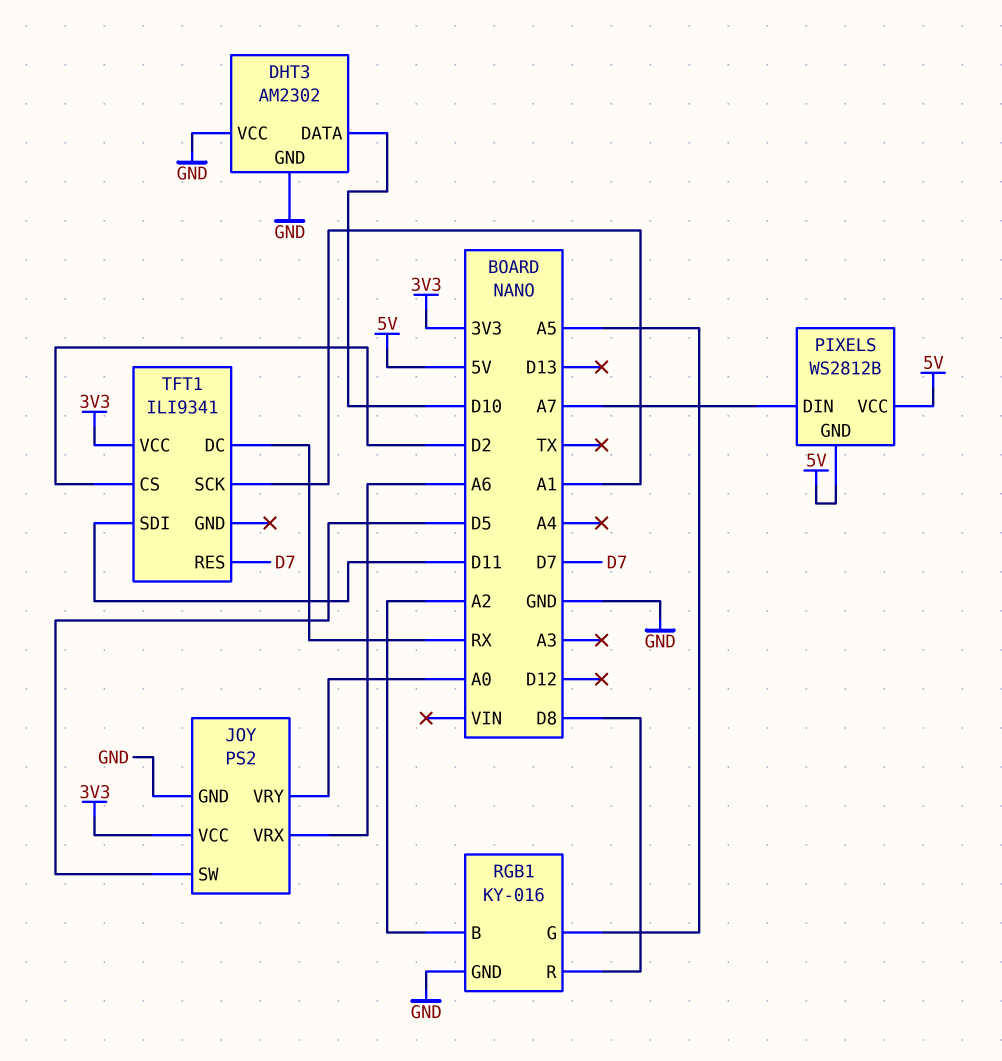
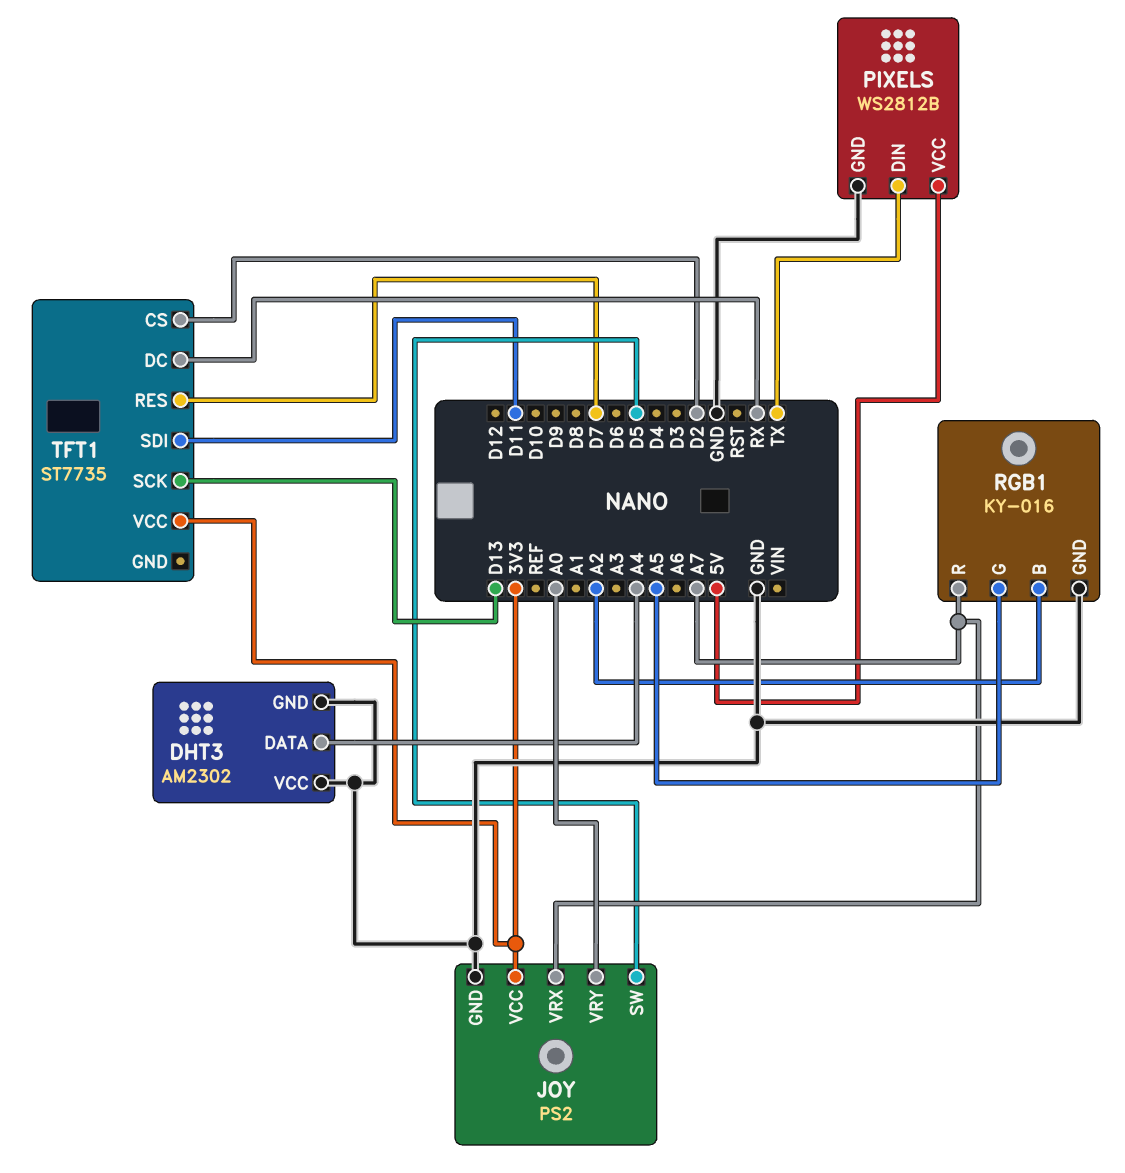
DHT3 pin DATA: D10 -> A4
JOY pin VRX: A6 -> A7
PIXELS pin DIN: A7 -> TX
PIXELS pin GND: 5V -> GND
RGB1 pin R: D8 -> A7
TFT1: ILI9341 -> ST7735
TFT1 pin SCK: A1 -> D13

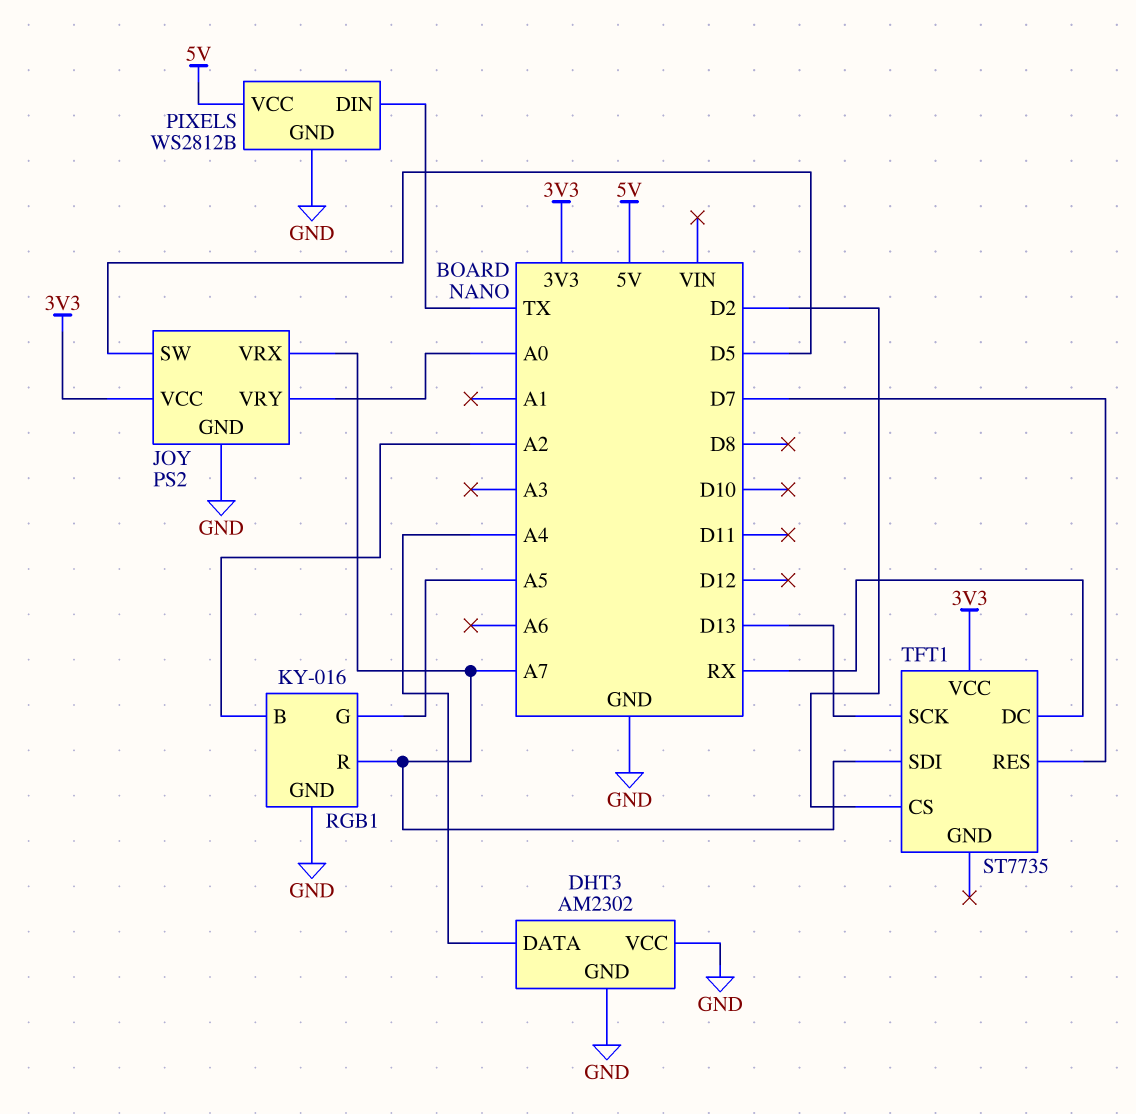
TFT1 pin SDI: D11 -> A7

